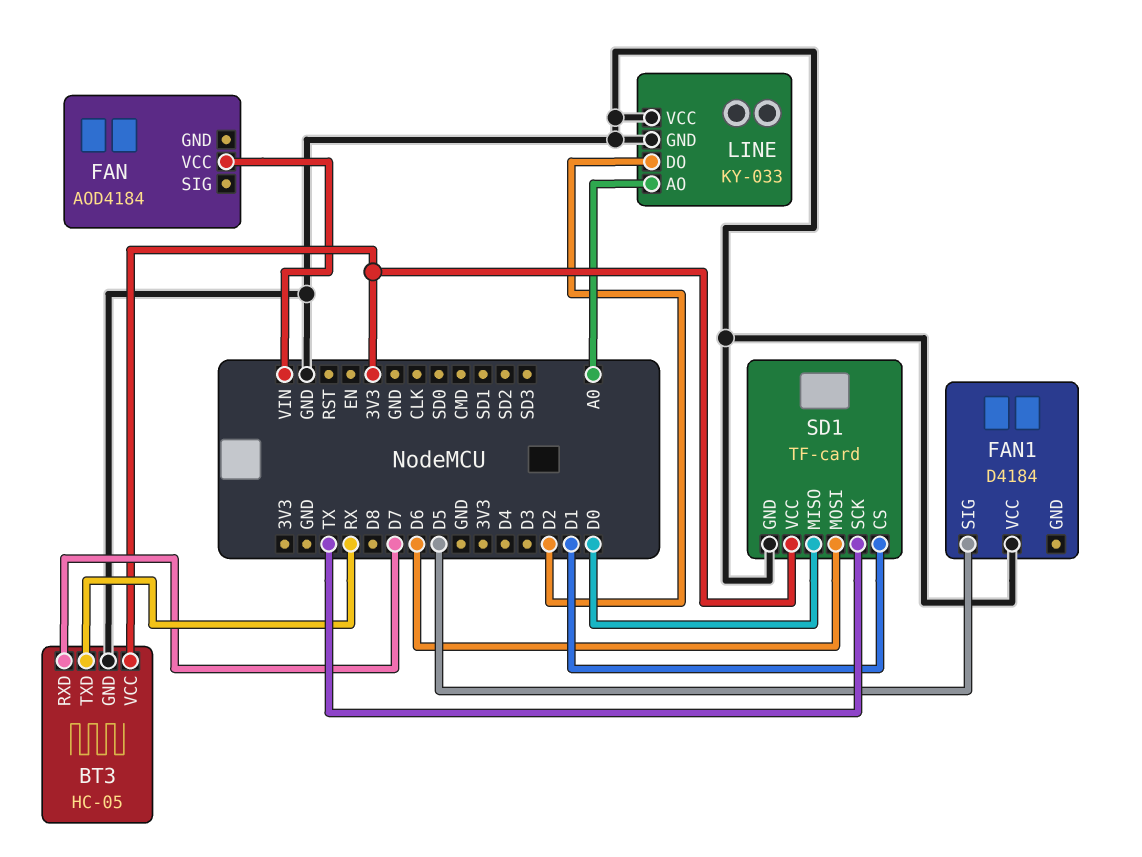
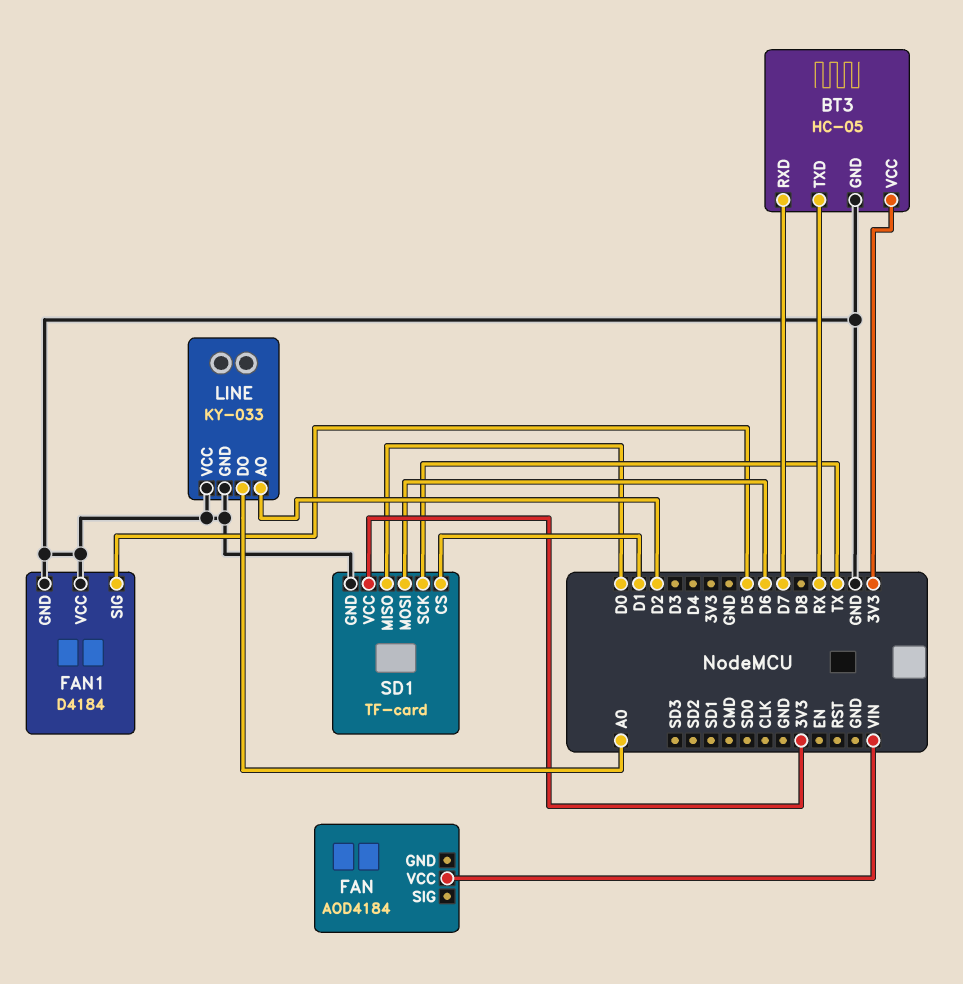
FAN1 pin GND: none -> GND
LINE pin AO: A0 -> D2
LINE pin DO: D2 -> A0

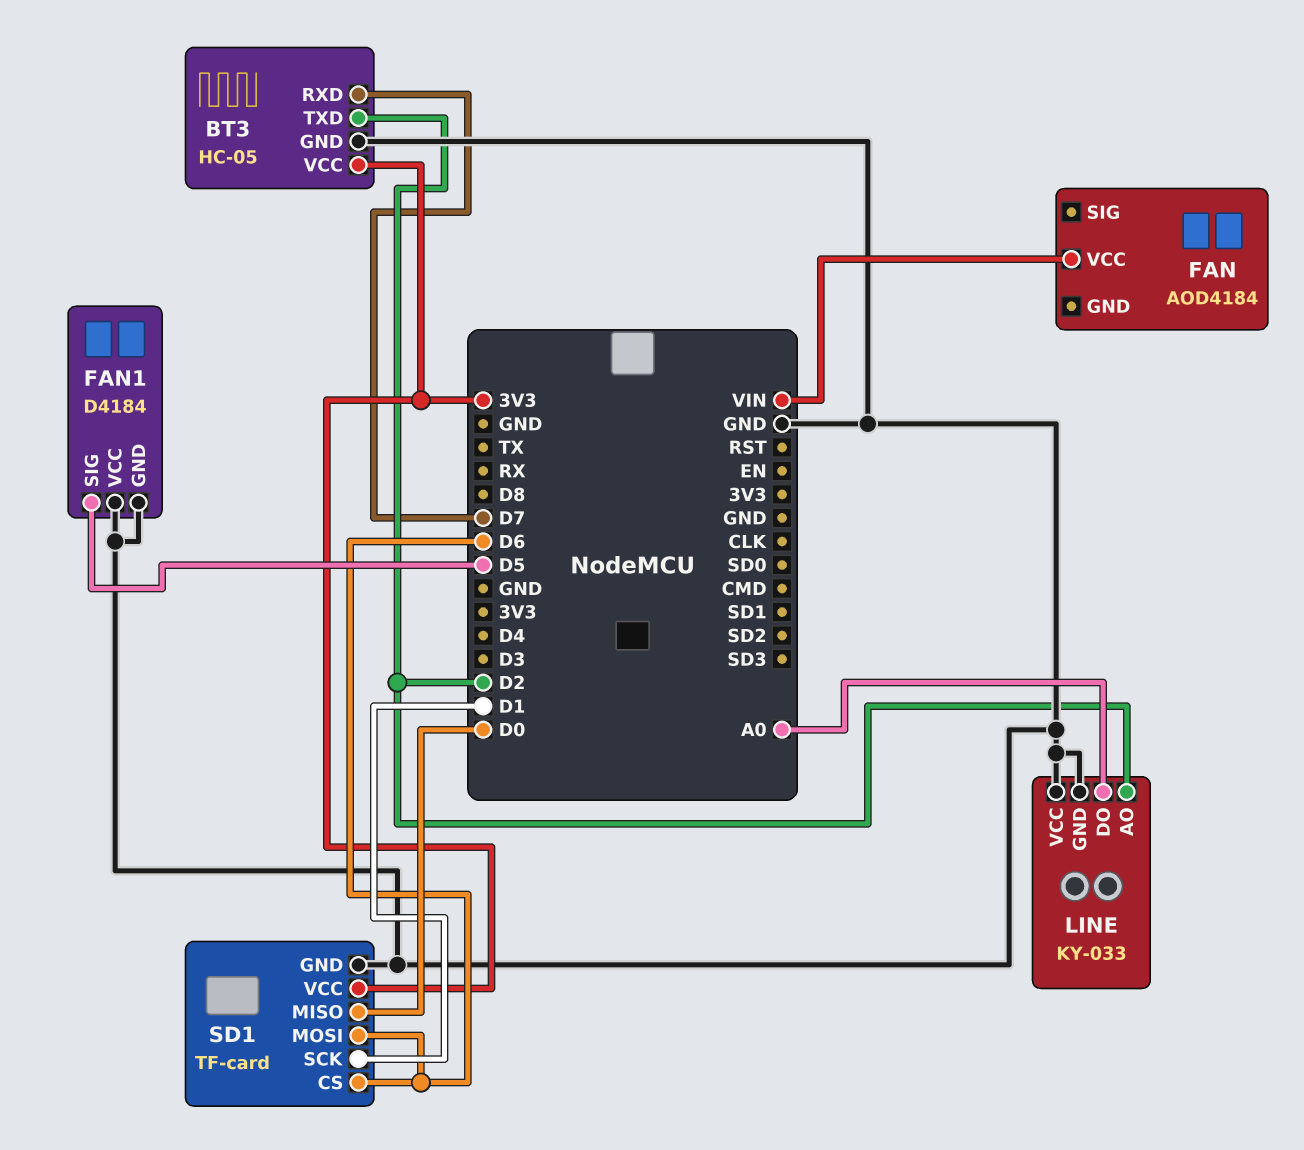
BT3 pin TXD: RX -> D2
SD1 pin CS: D1 -> D6
SD1 pin SCK: TX -> D1

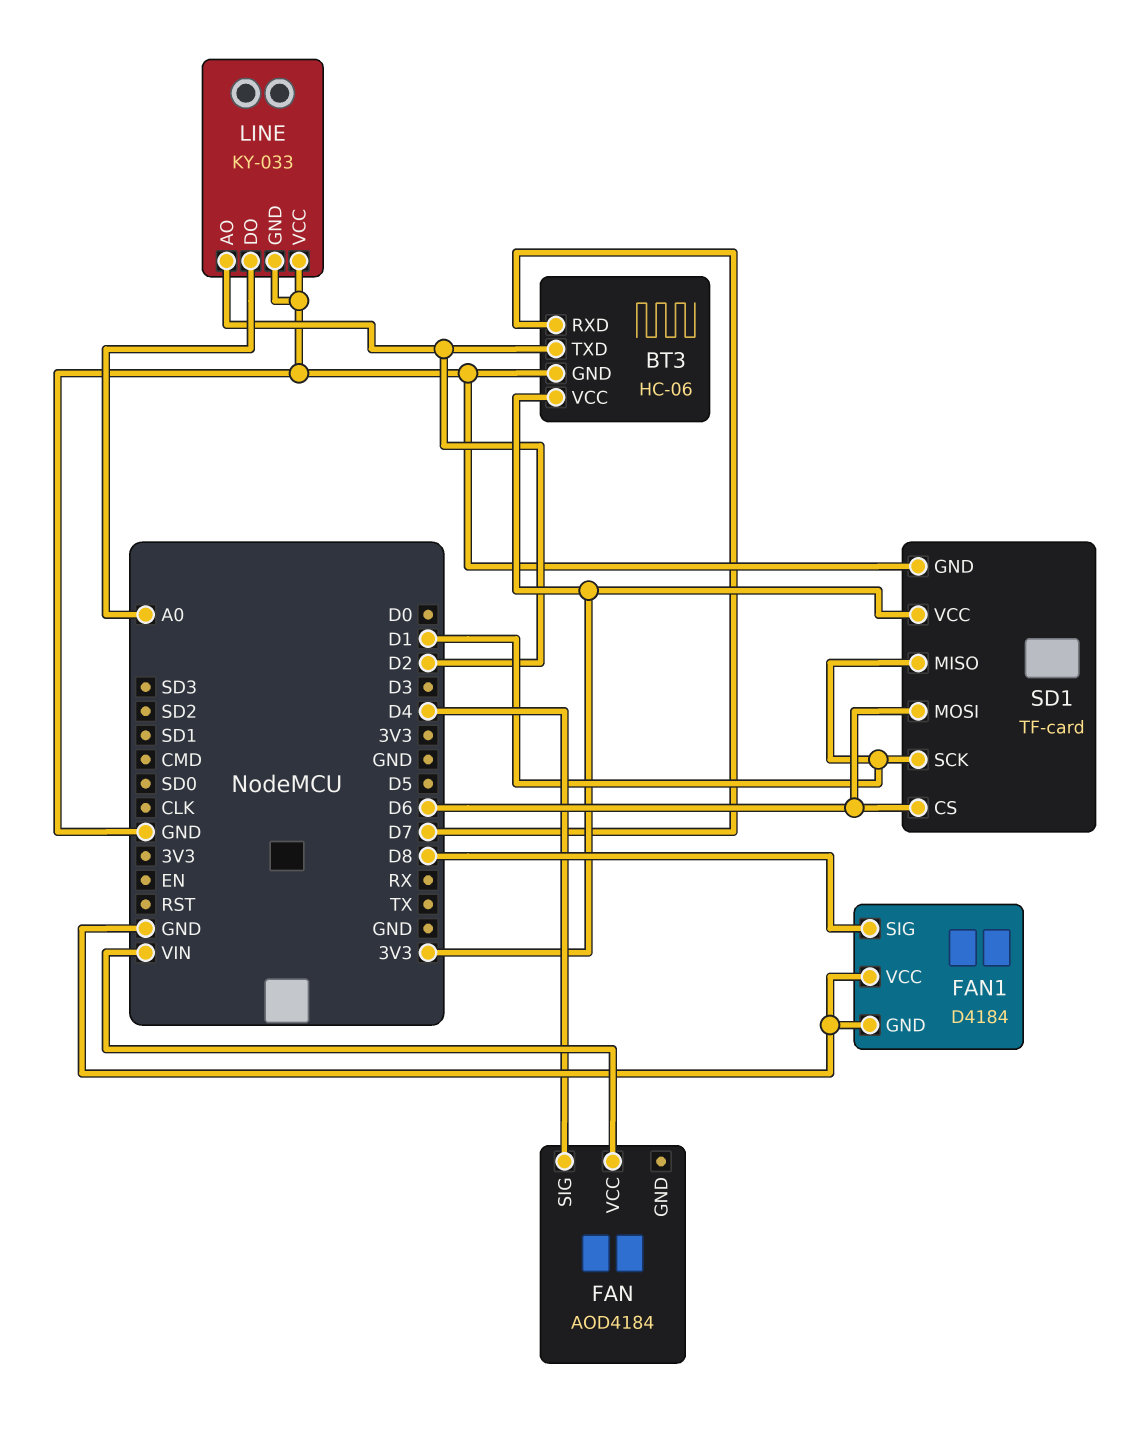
BT3: HC-05 -> HC-06
FAN pin SIG: none -> D4
FAN1 pin SIG: D5 -> D8
SD1 pin MISO: D0 -> D1

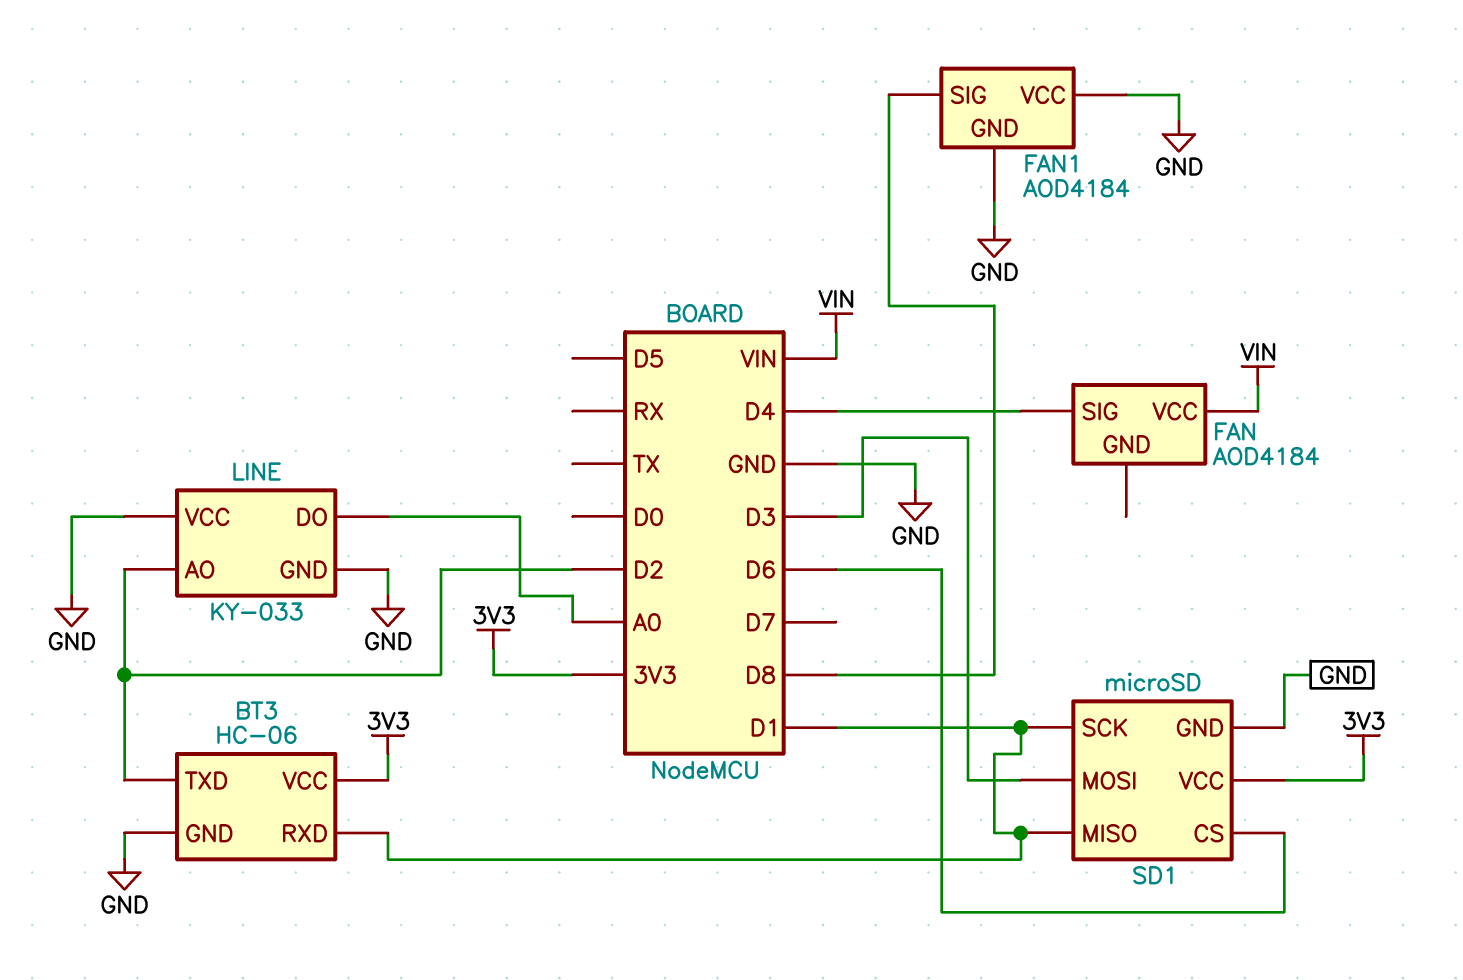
BT3 pin RXD: D7 -> D1
FAN1: D4184 -> AOD4184
SD1: TF-card -> microSD
SD1 pin MOSI: D6 -> D3

